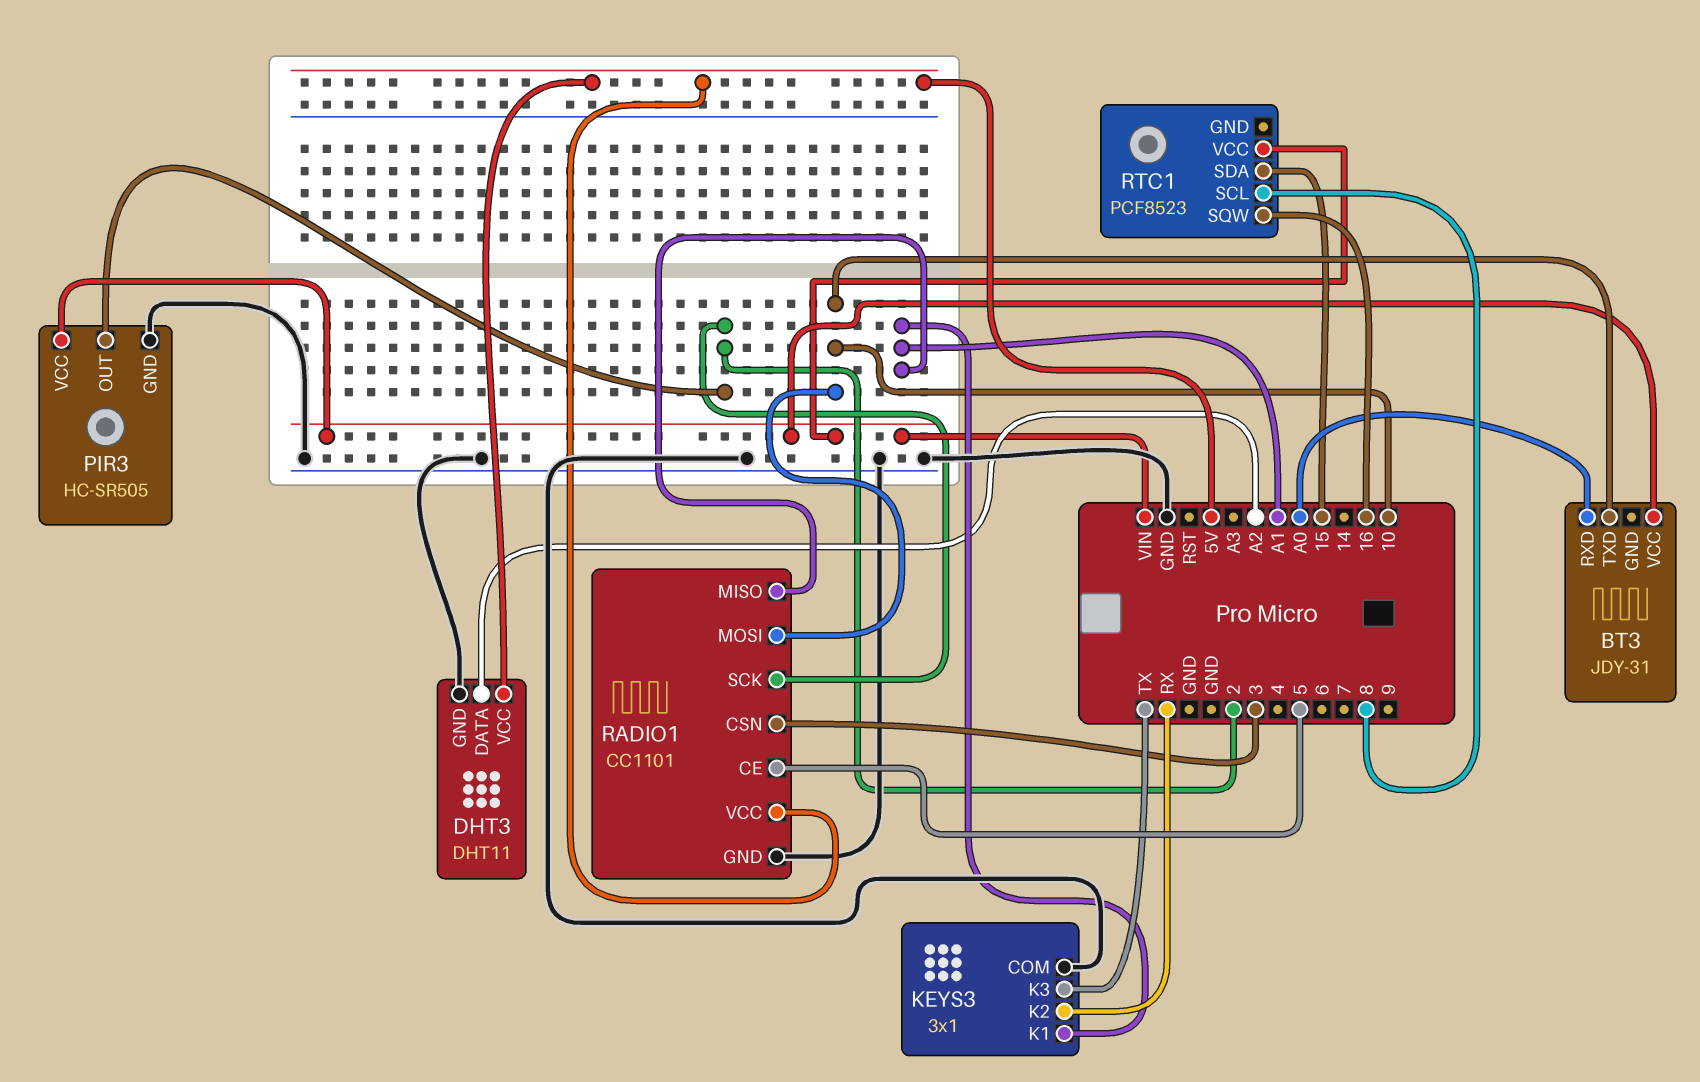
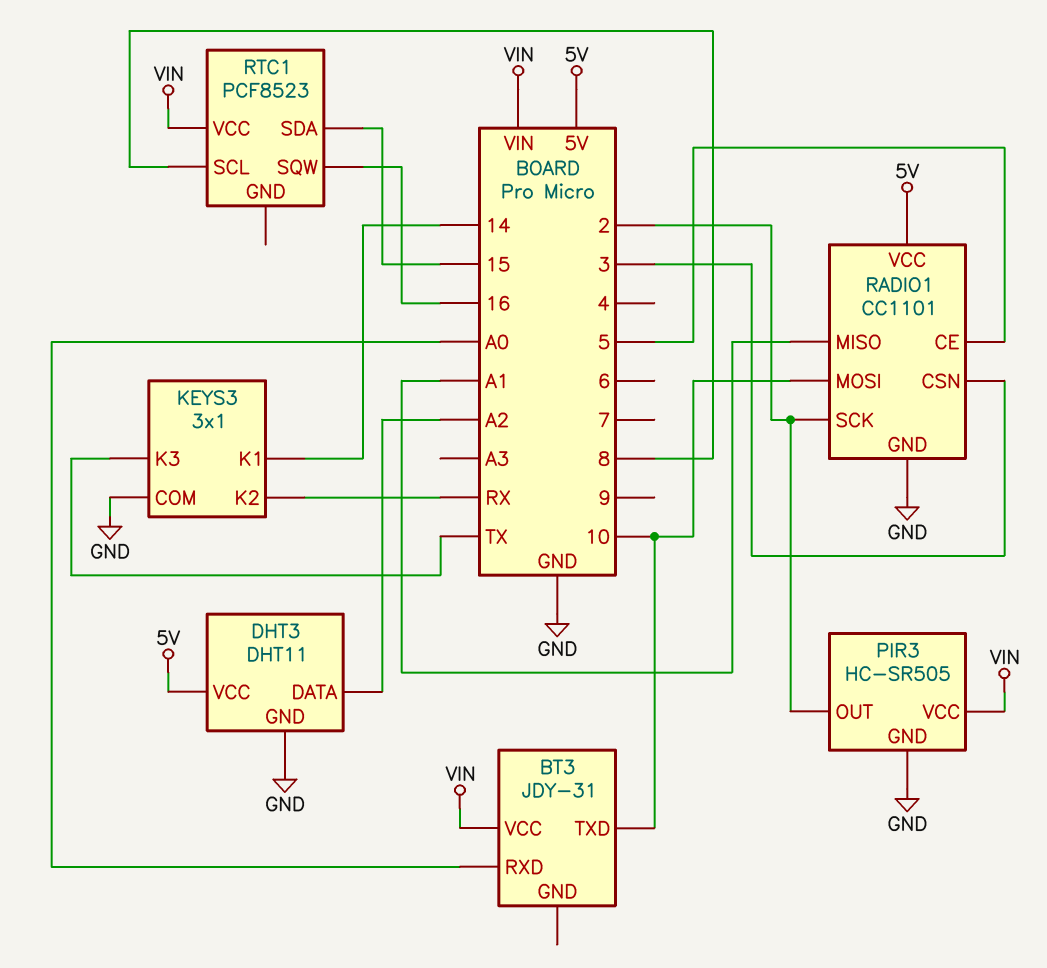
KEYS3 pin K1: A1 -> 14

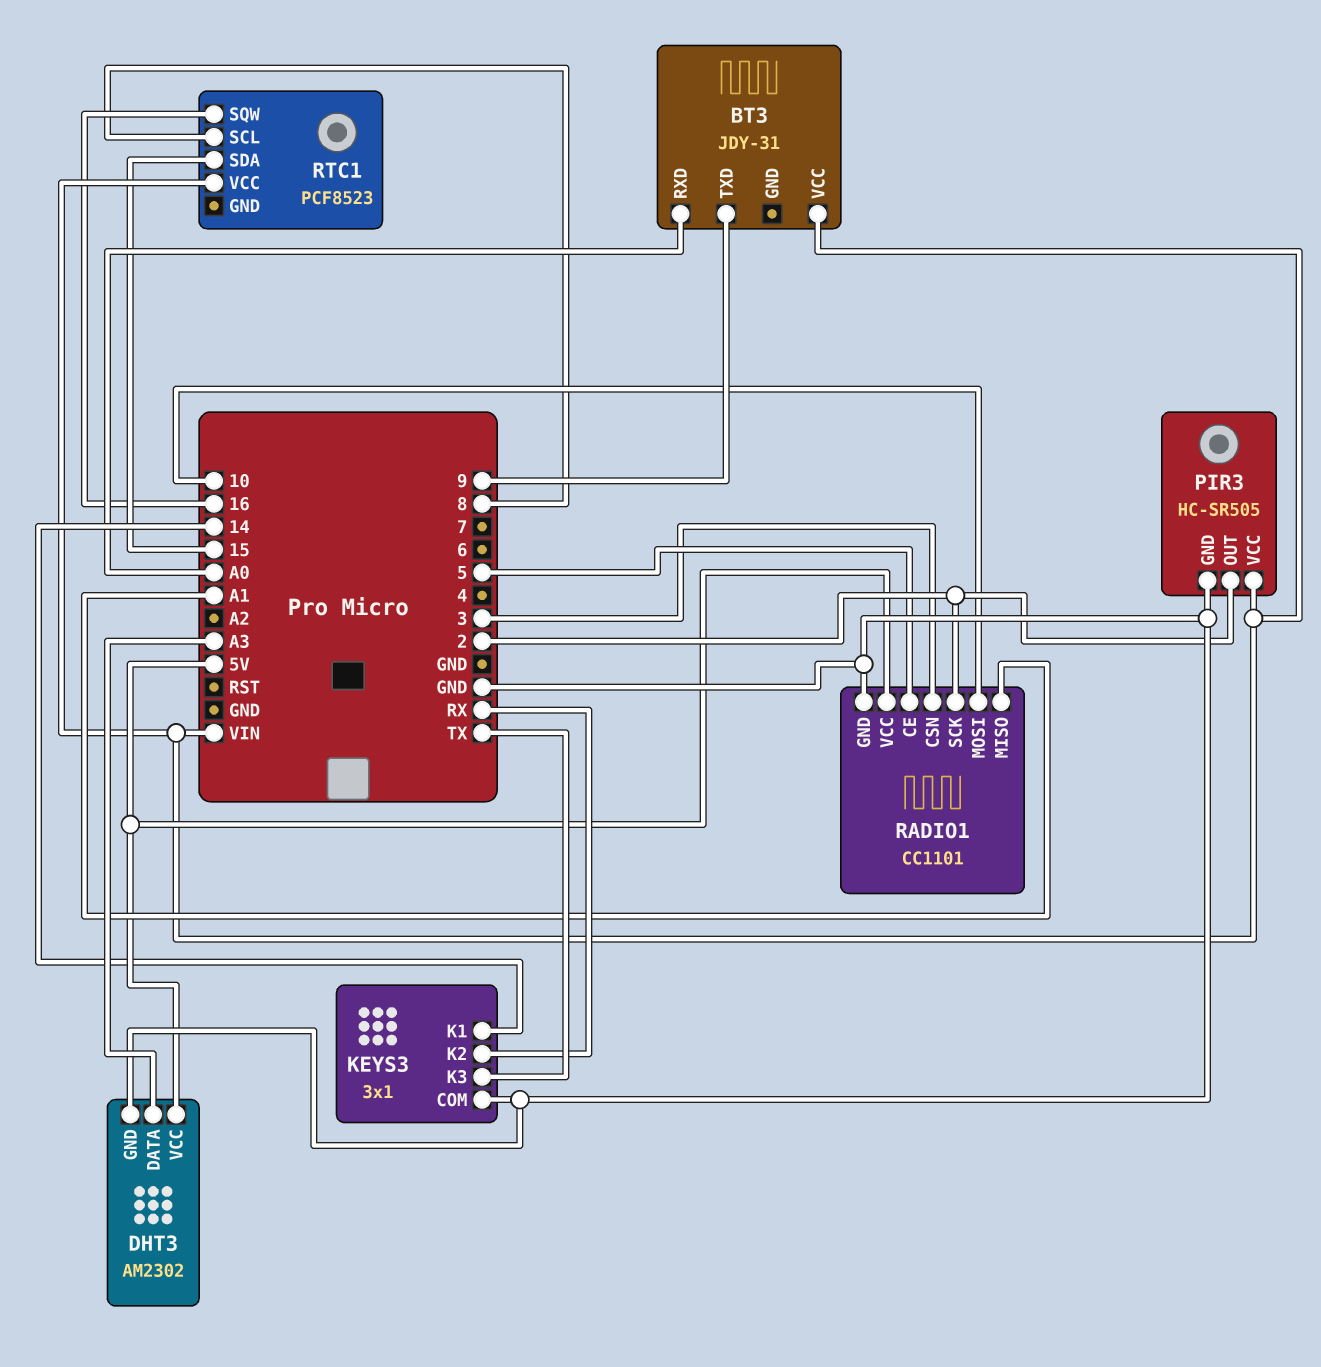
BT3 pin TXD: 10 -> 9
DHT3: DHT11 -> AM2302
DHT3 pin DATA: A2 -> A3

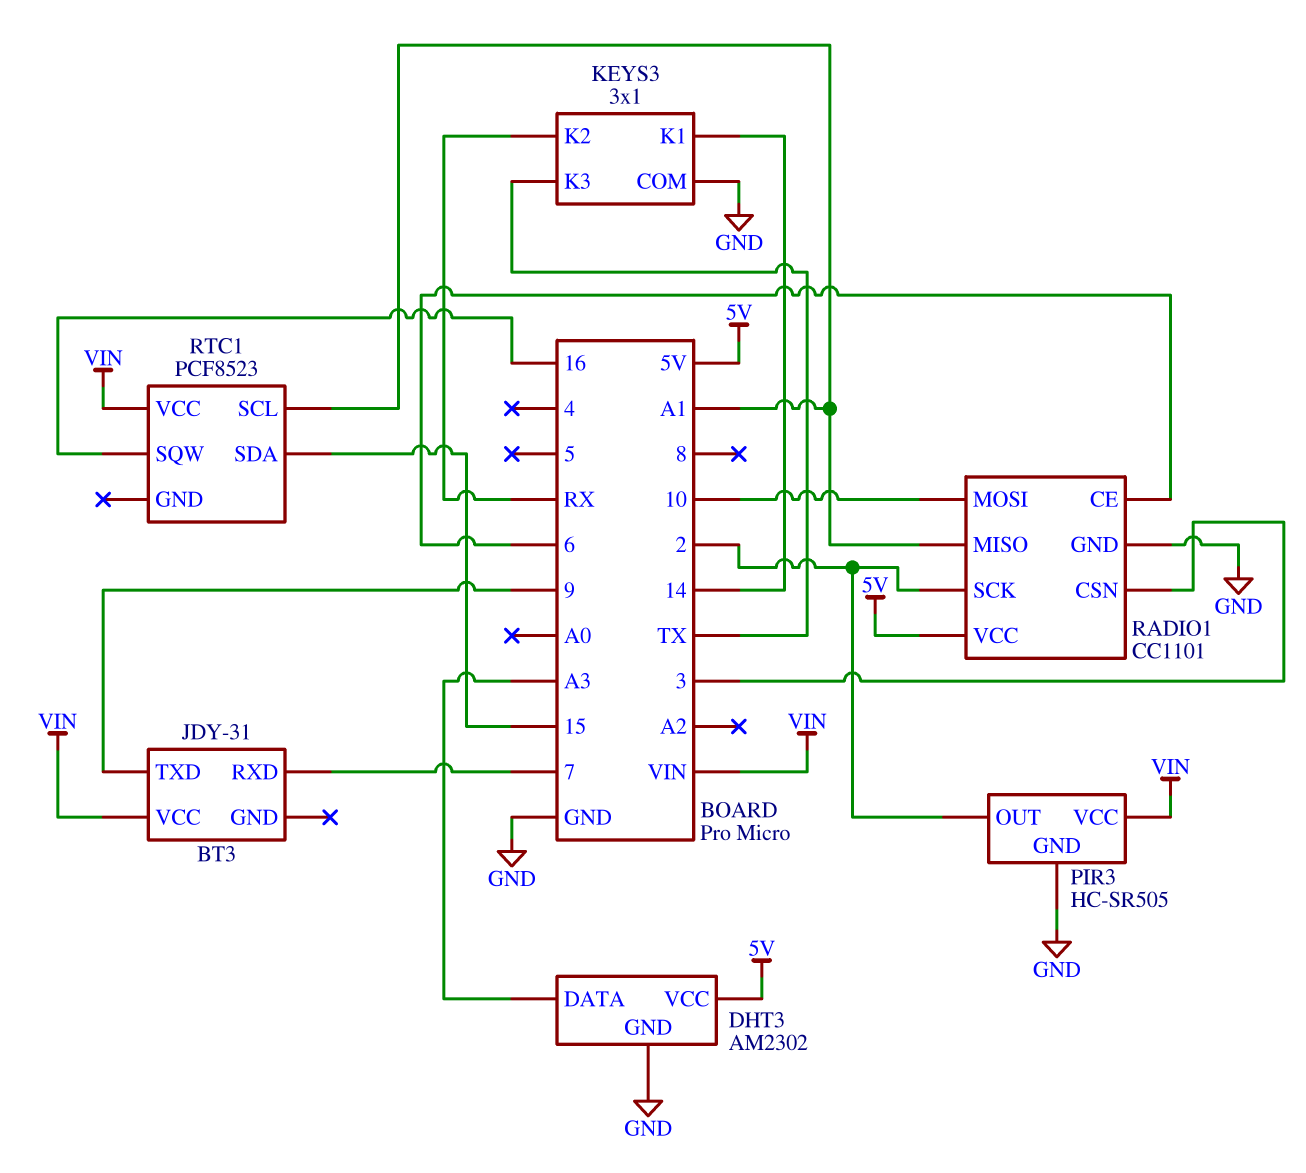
BT3 pin RXD: A0 -> 7
RADIO1 pin CE: 5 -> 6
RTC1 pin SCL: 8 -> A1

